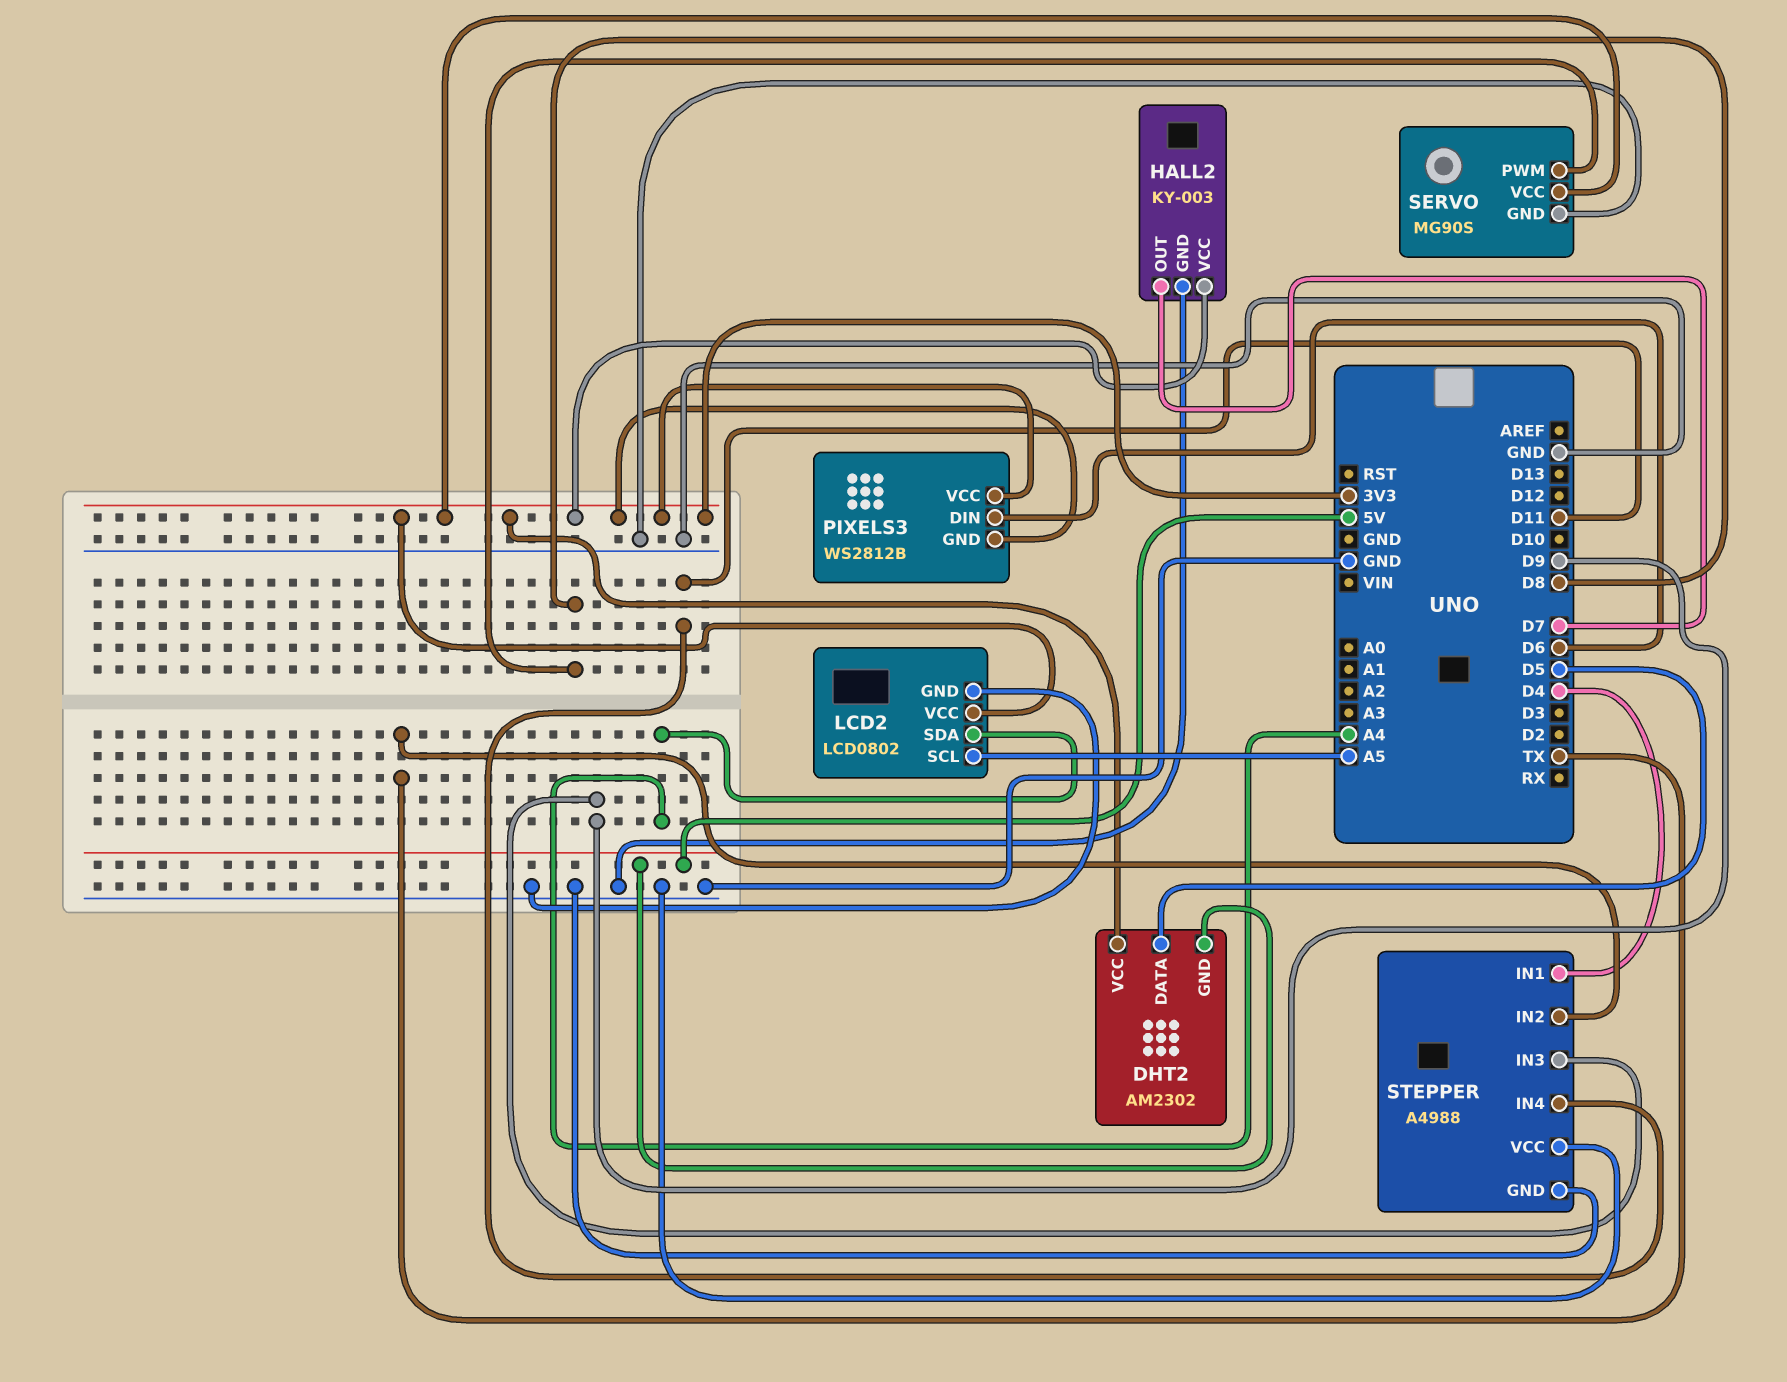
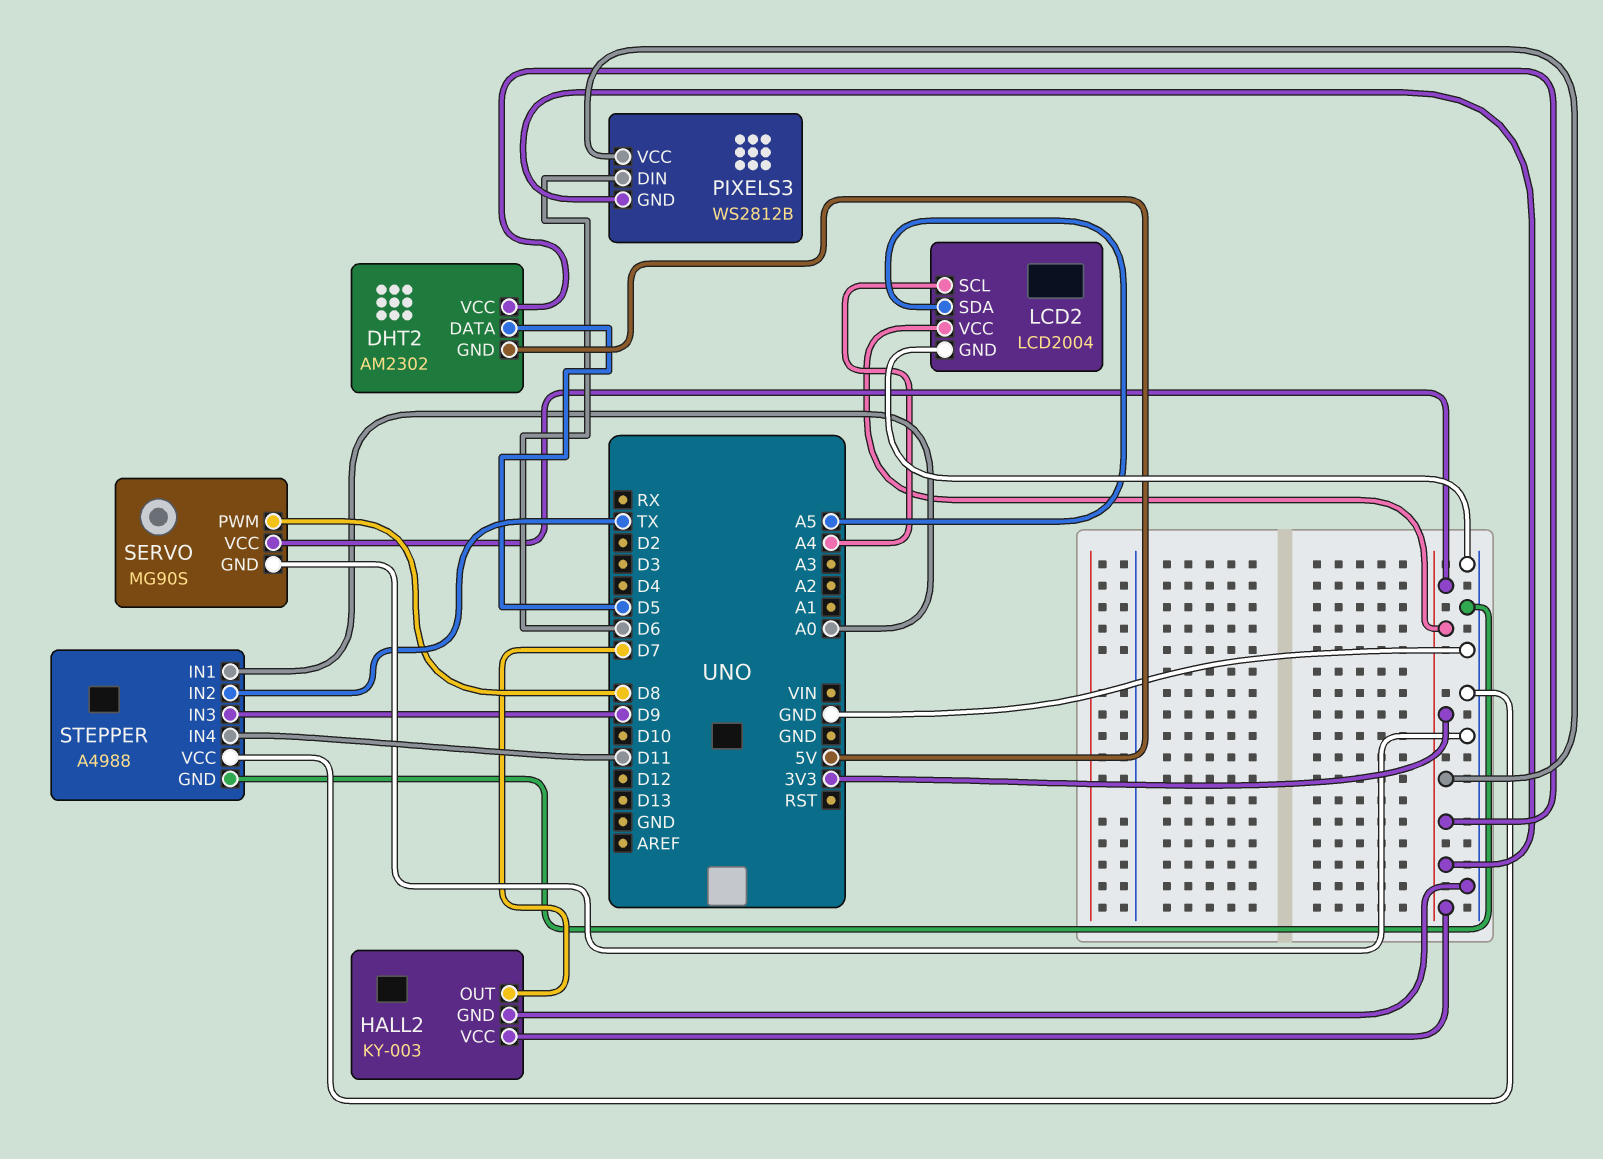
LCD2: LCD0802 -> LCD2004
LCD2 pin SCL: A5 -> A4
LCD2 pin SDA: A4 -> A5
STEPPER pin IN1: D4 -> A0

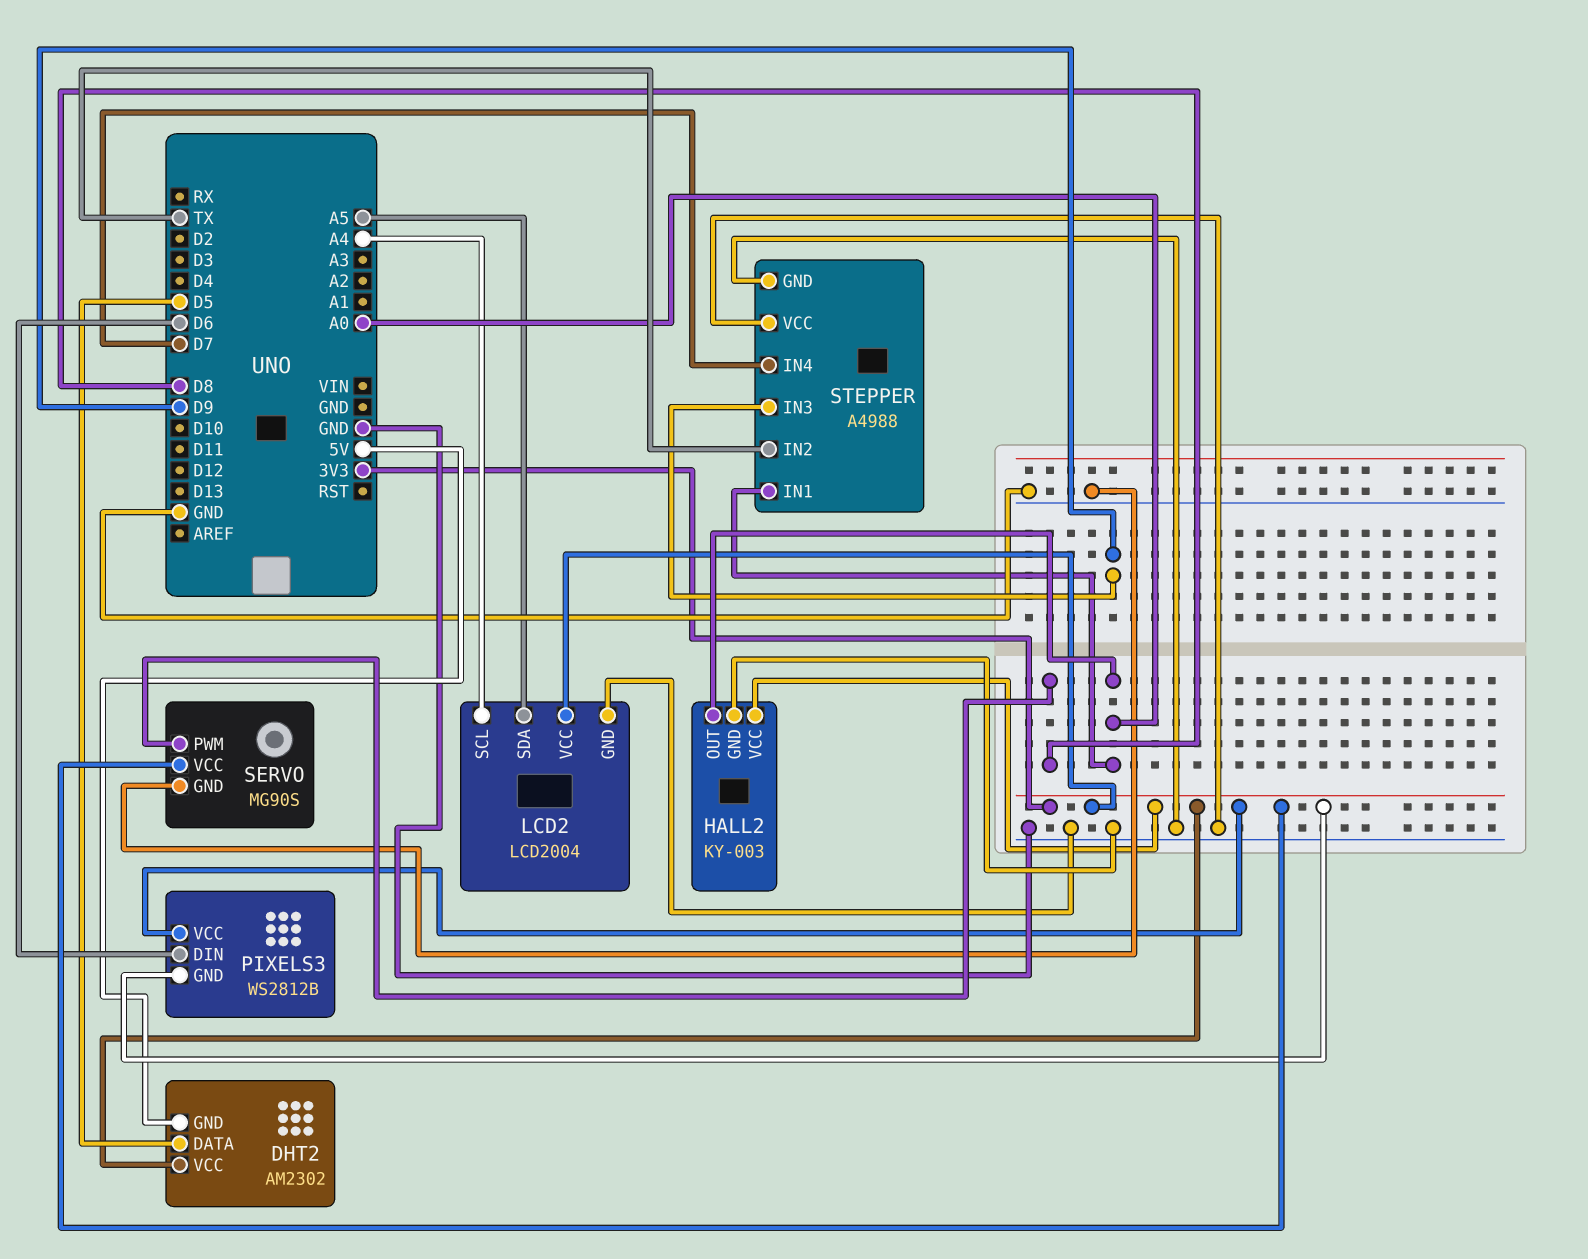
HALL2 pin OUT: D7 -> A0
STEPPER pin IN4: D11 -> D7

